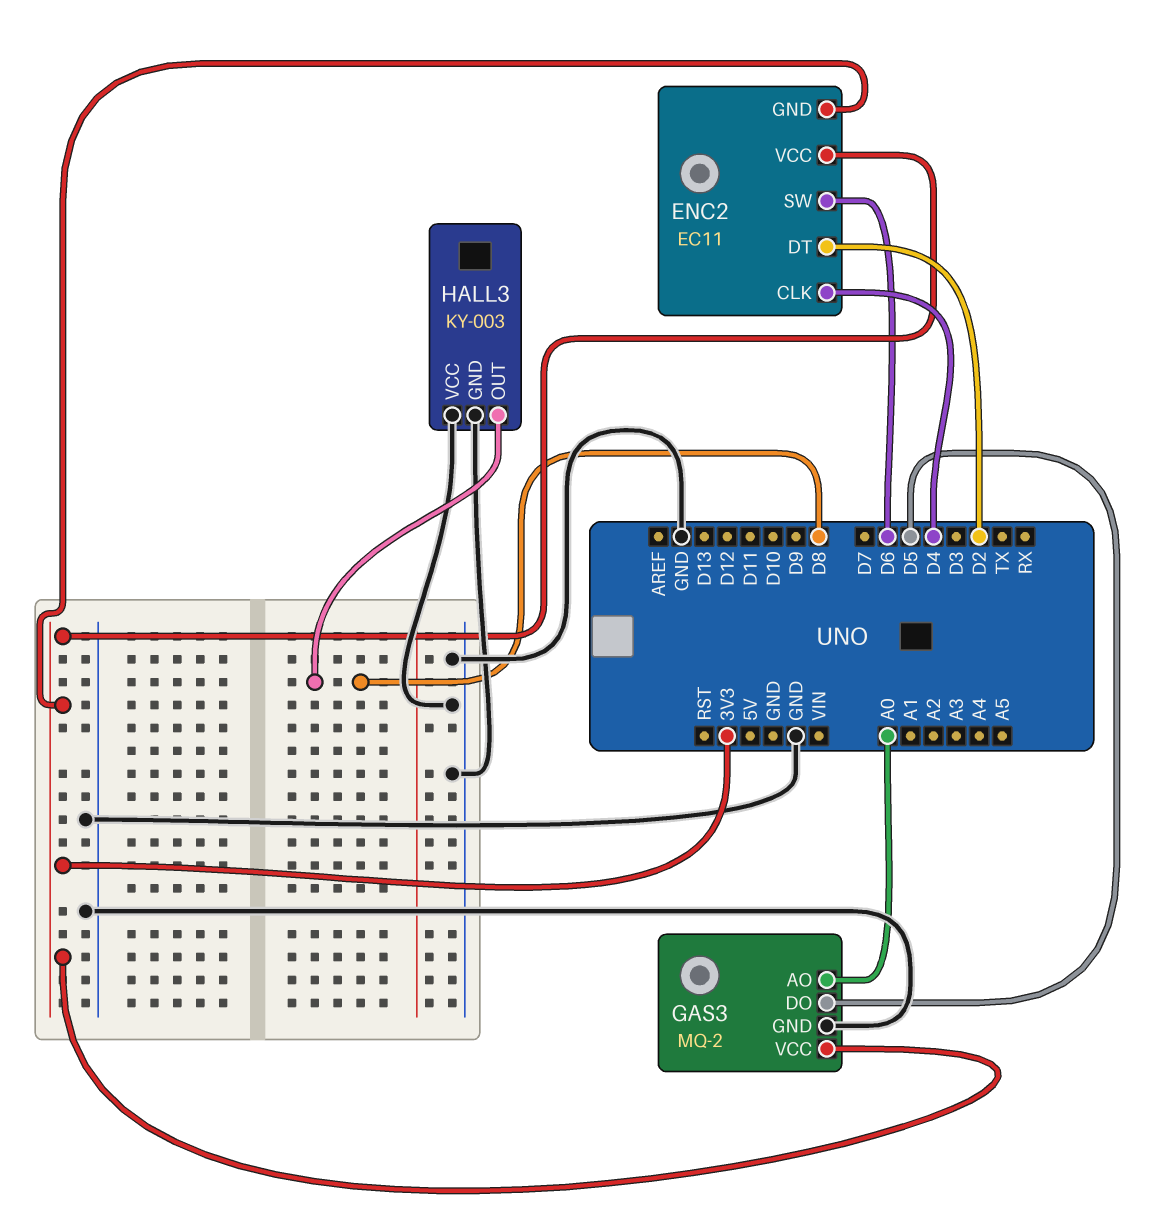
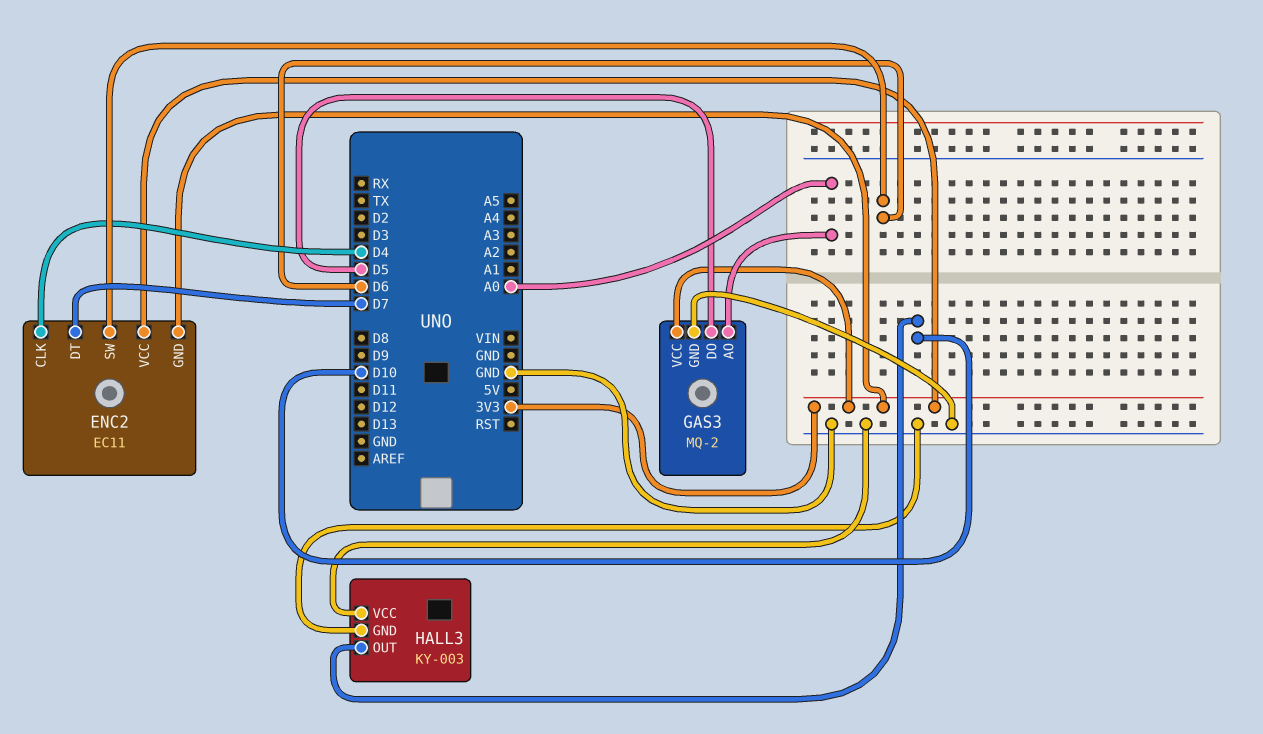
ENC2 pin DT: D2 -> D7
HALL3 pin OUT: D8 -> D10

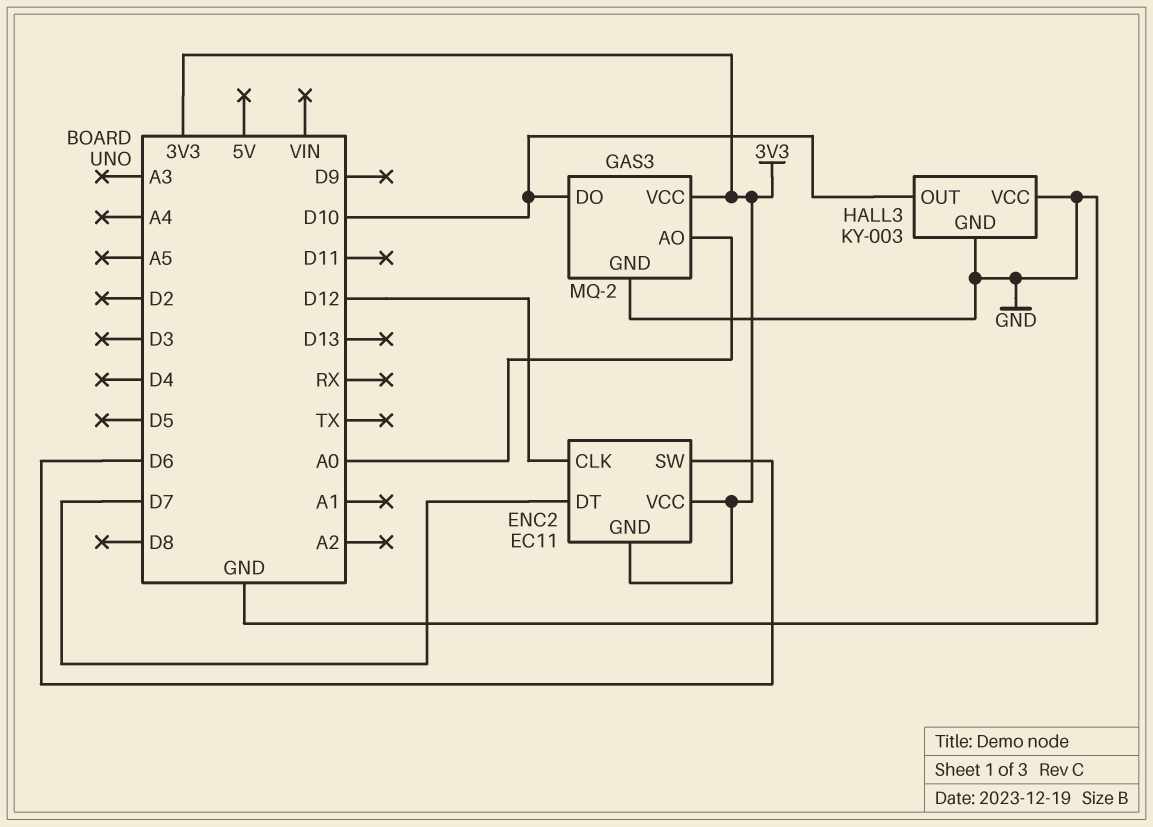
ENC2 pin CLK: D4 -> D12
GAS3 pin DO: D5 -> D10

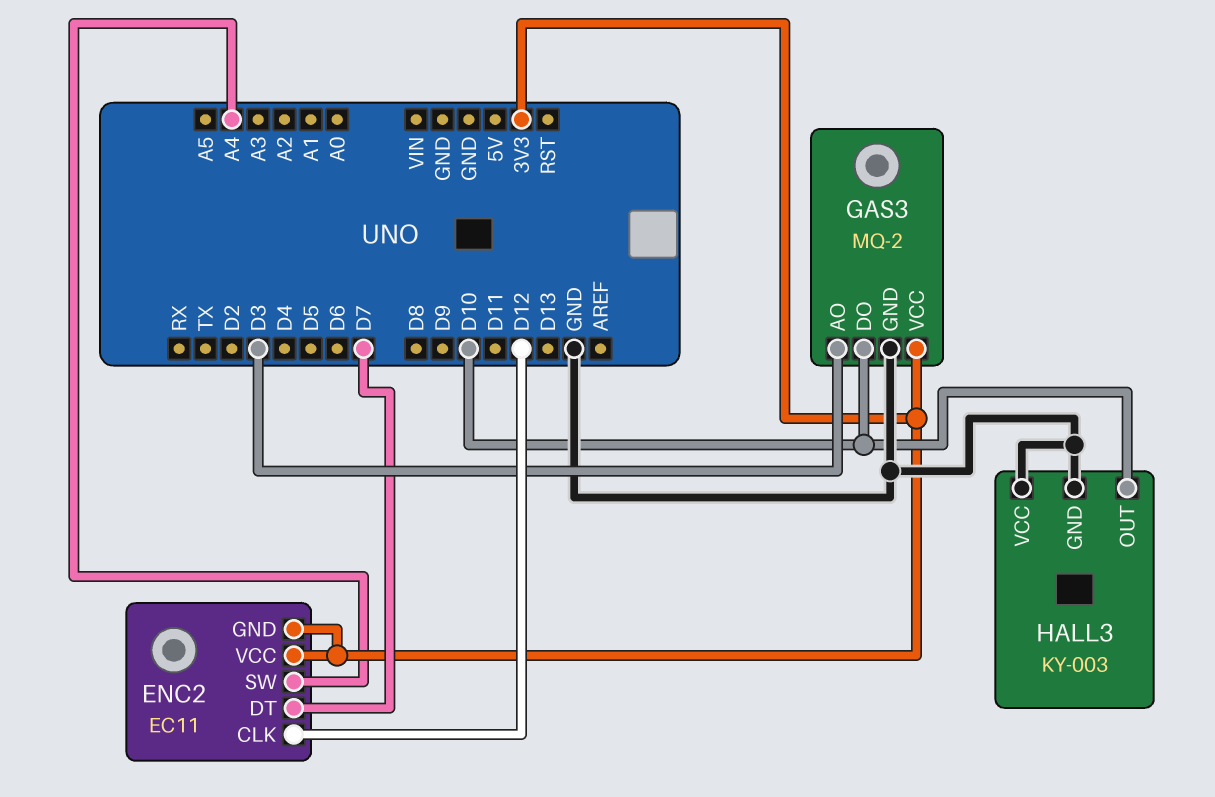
ENC2 pin SW: D6 -> A4
GAS3 pin AO: A0 -> D3

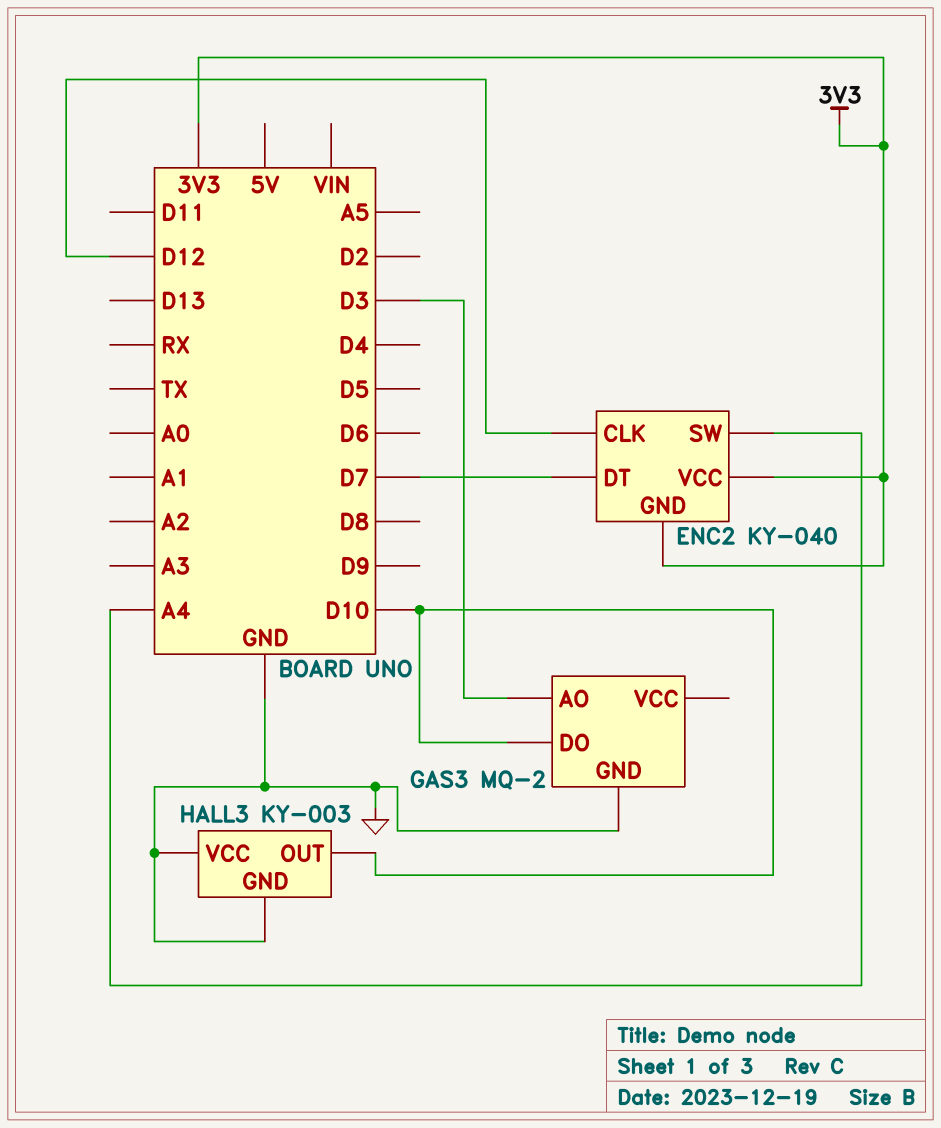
ENC2: EC11 -> KY-040
GAS3 pin VCC: 3V3 -> none

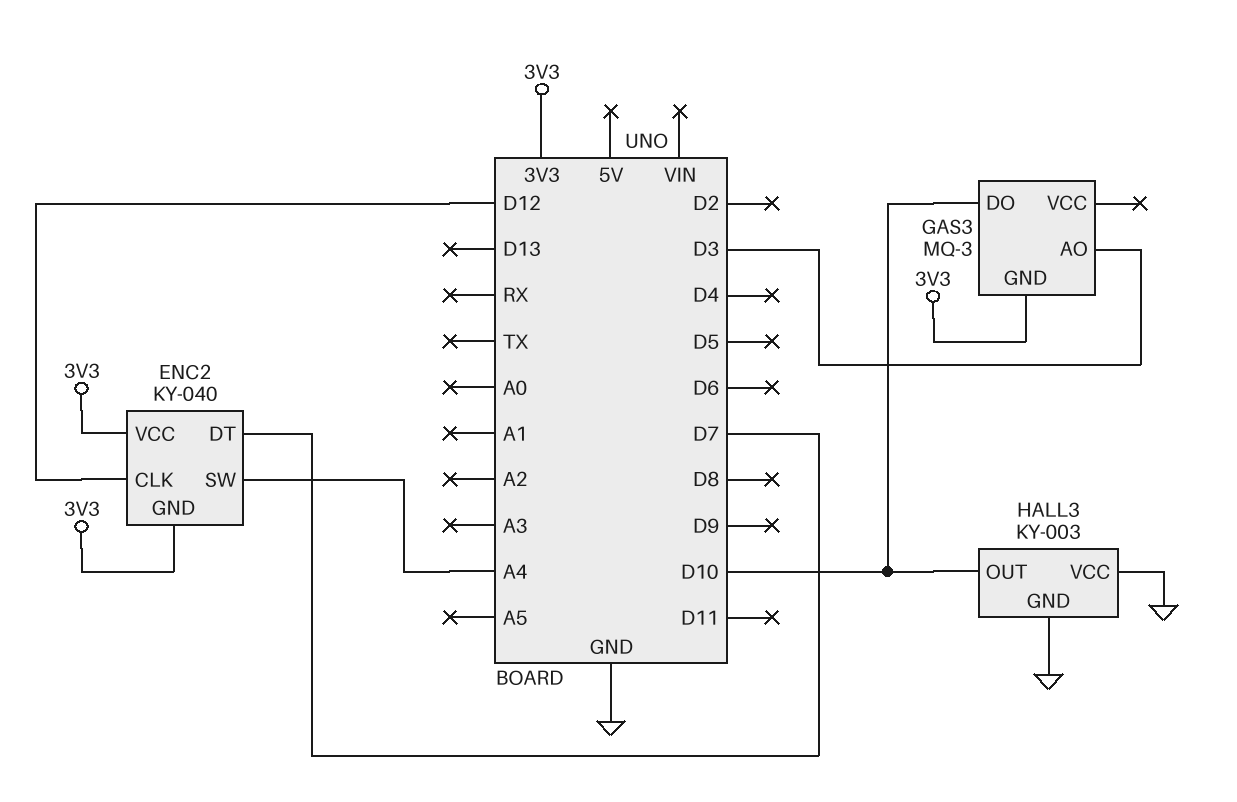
GAS3: MQ-2 -> MQ-3
GAS3 pin GND: GND -> 3V3

